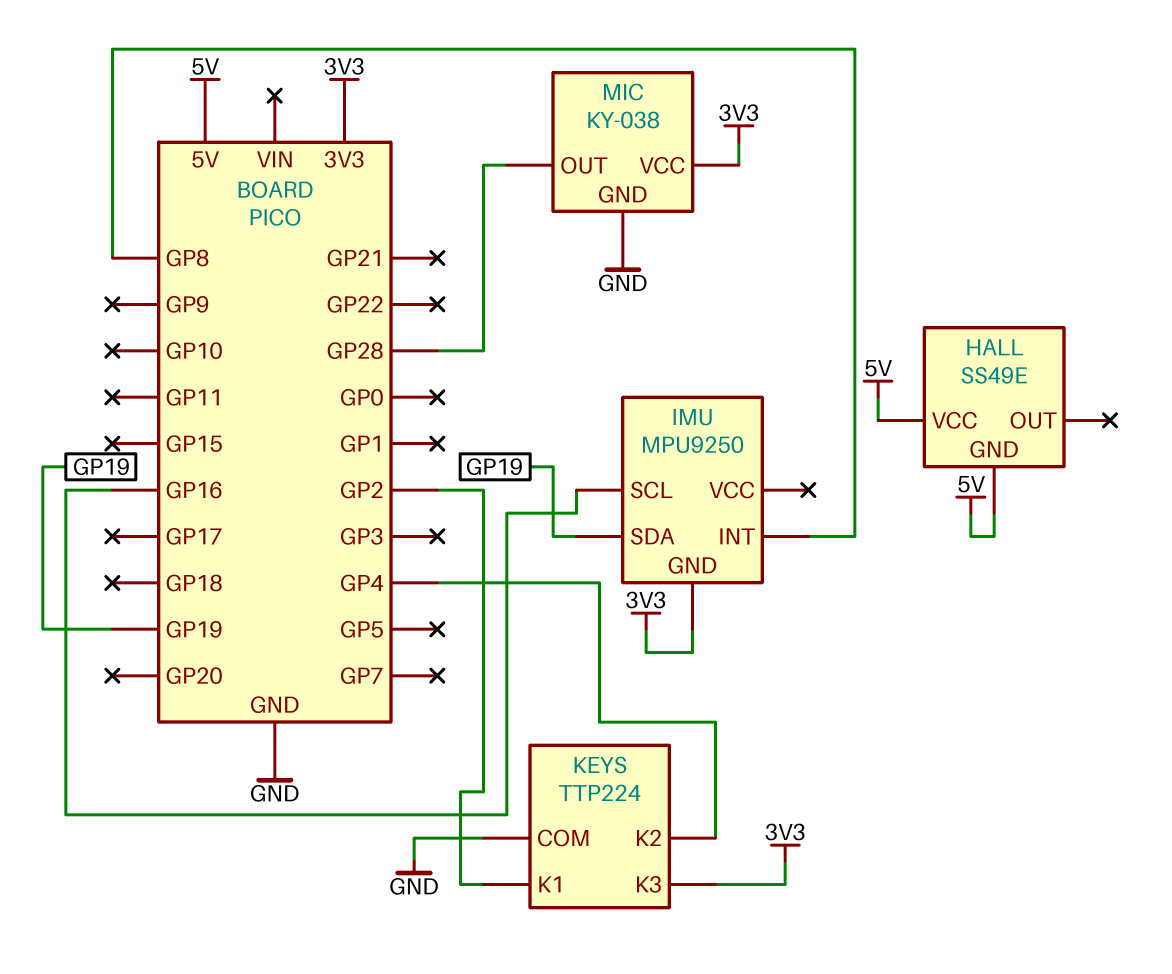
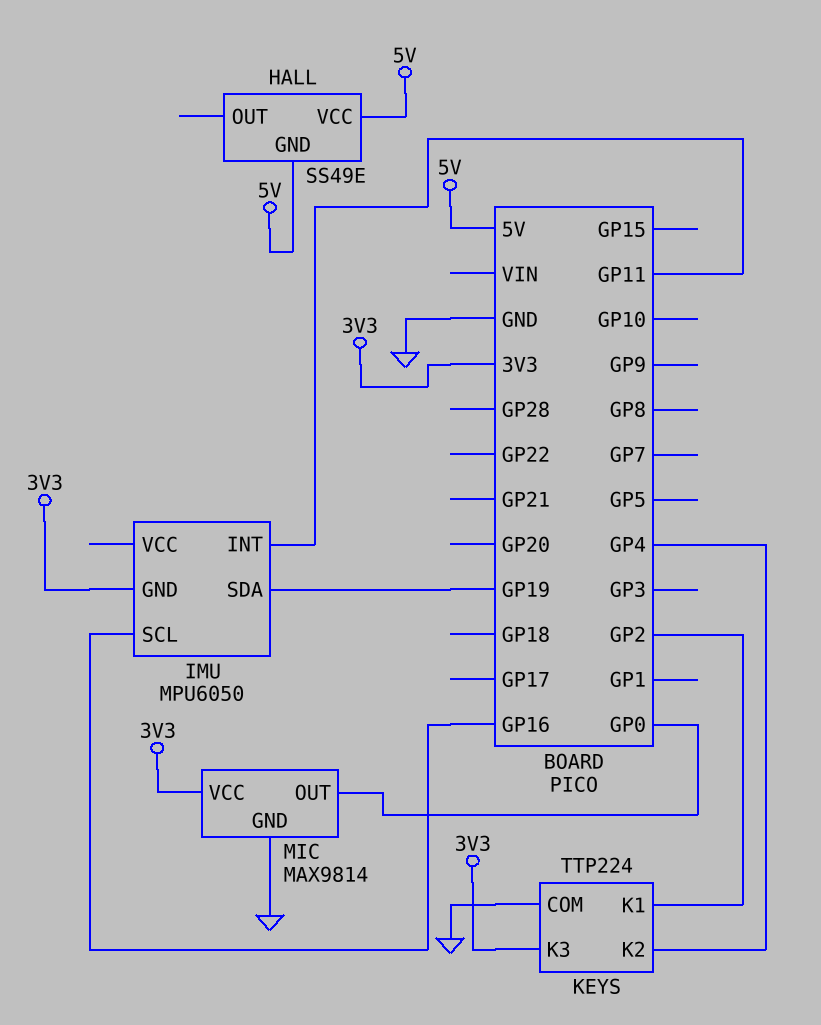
IMU: MPU9250 -> MPU6050
IMU pin INT: GP8 -> GP11
MIC: KY-038 -> MAX9814
MIC pin OUT: GP28 -> GP0

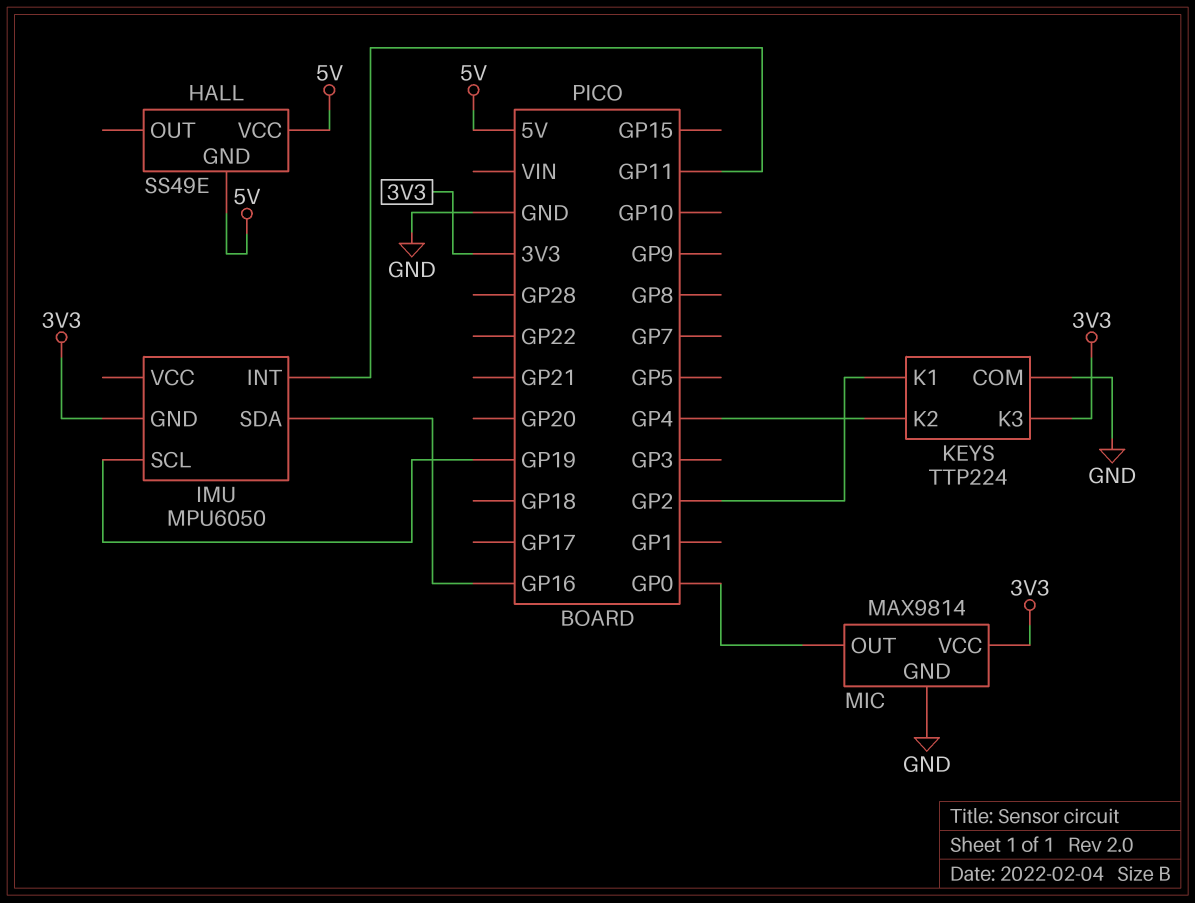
IMU pin SCL: GP16 -> GP19
IMU pin SDA: GP19 -> GP16

